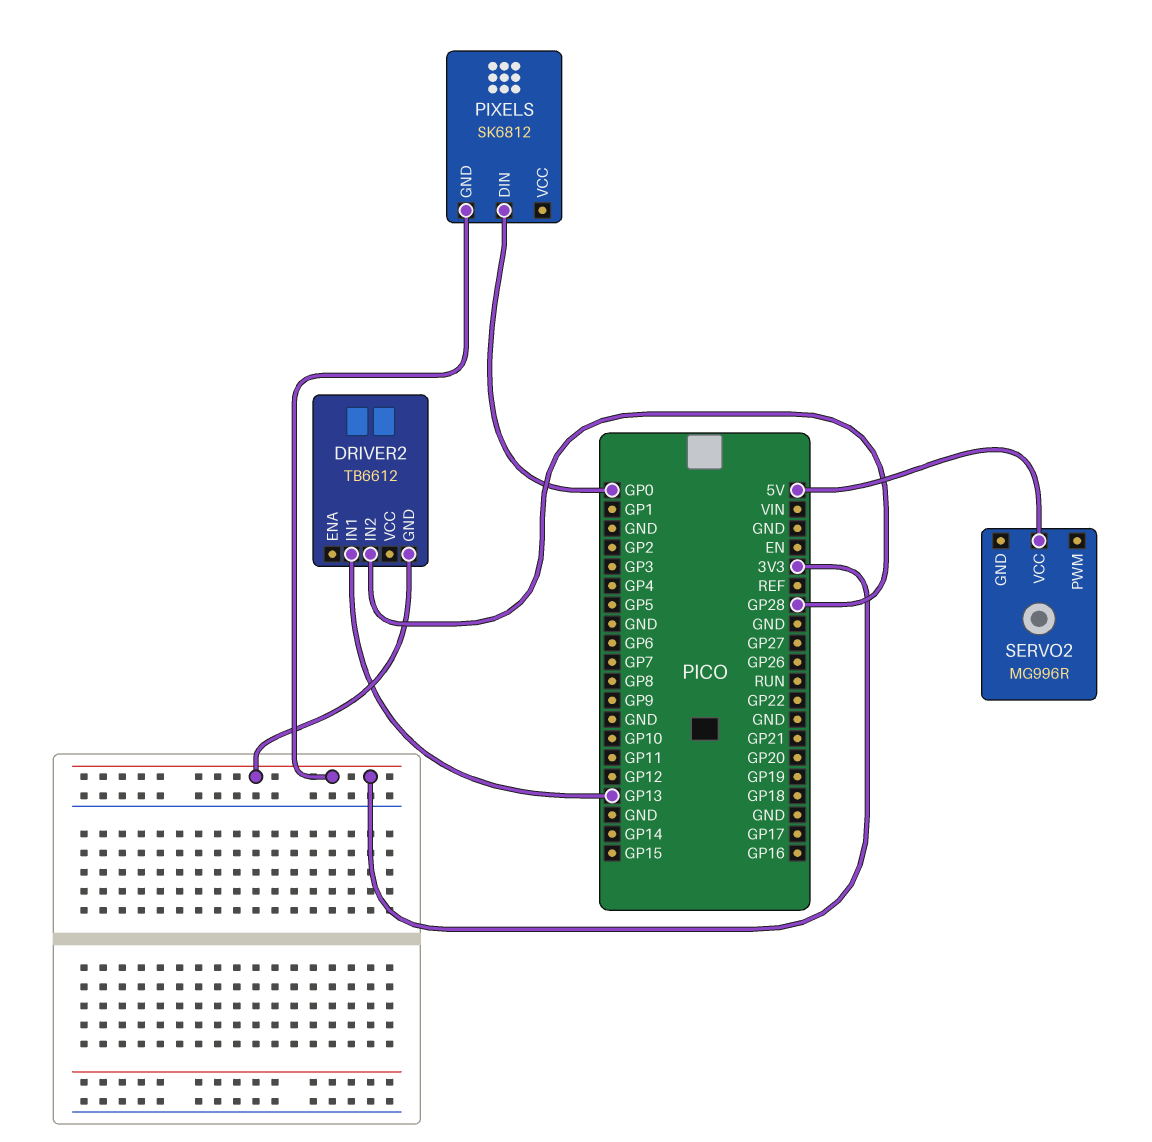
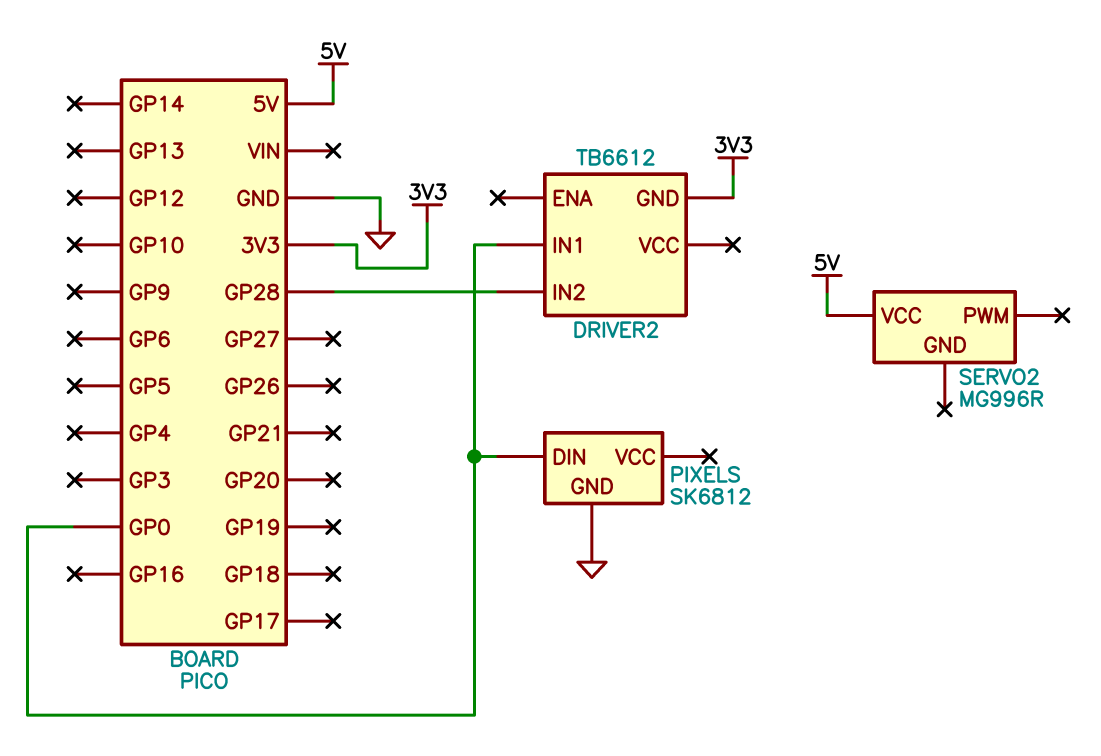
DRIVER2 pin IN1: GP13 -> GP0
PIXELS pin GND: 3V3 -> GND

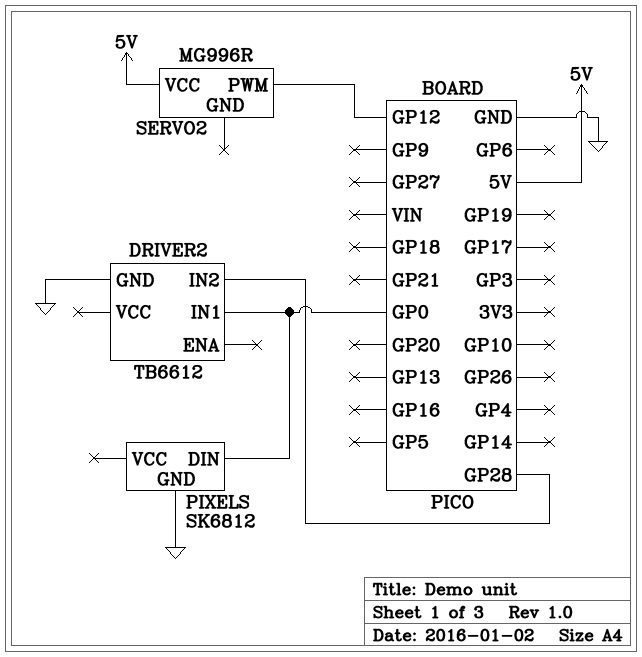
DRIVER2 pin GND: 3V3 -> GND
SERVO2 pin PWM: none -> GP12

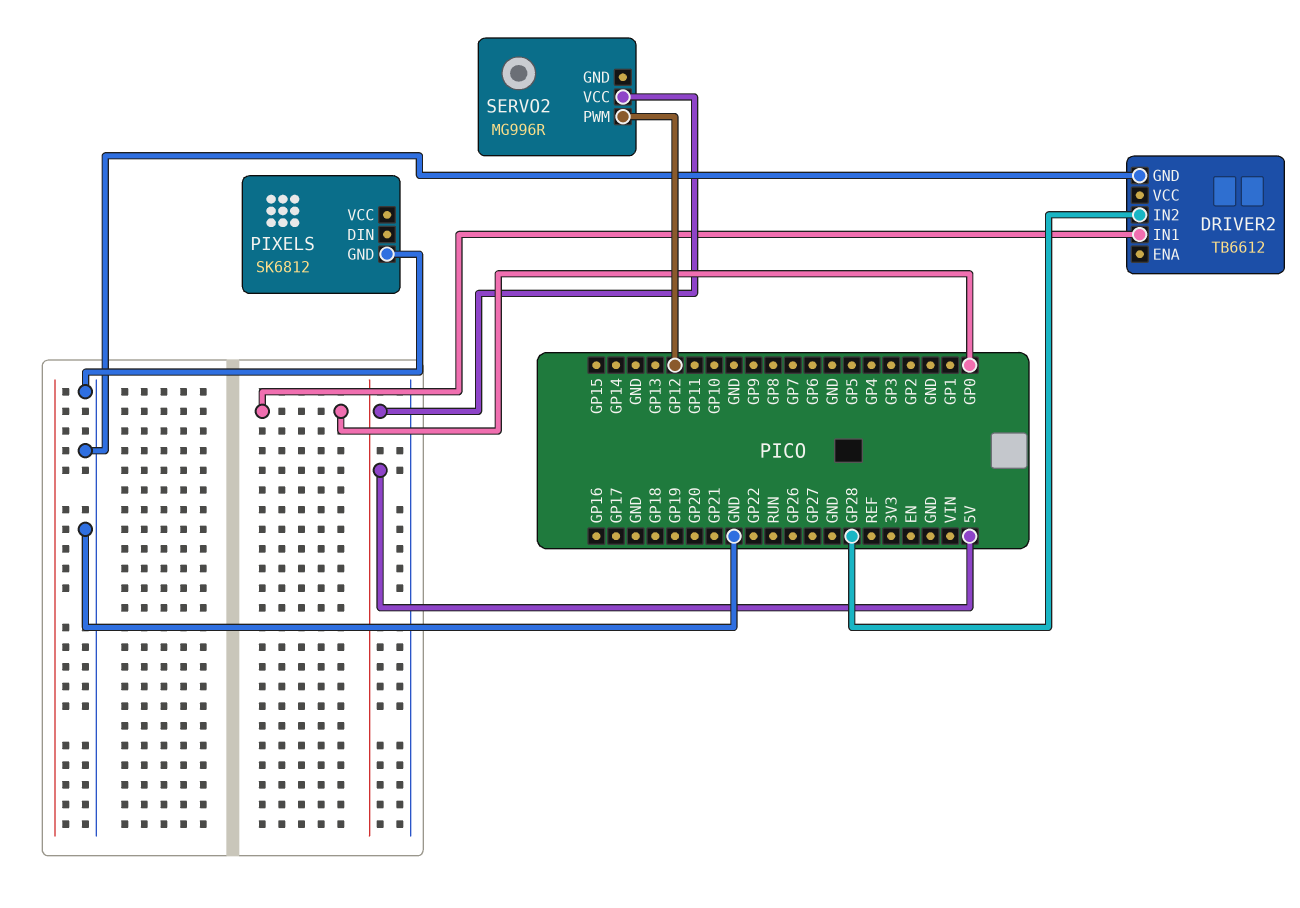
PIXELS pin DIN: GP0 -> none

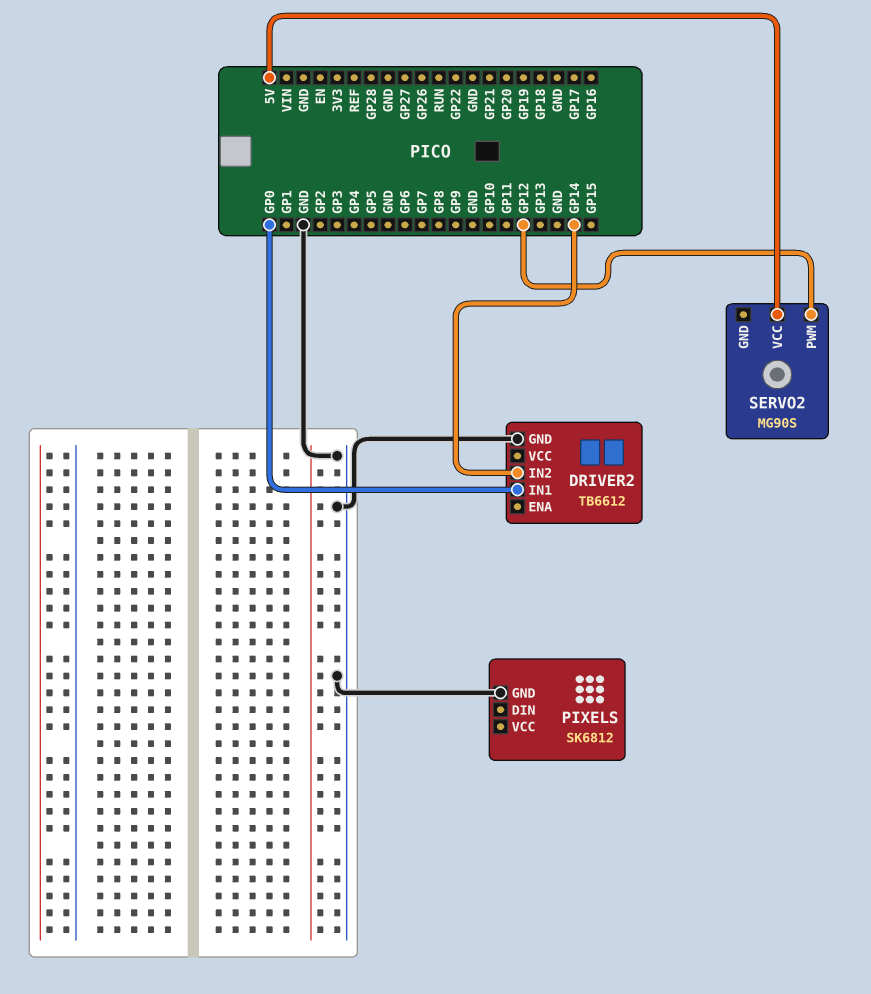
DRIVER2 pin IN2: GP28 -> GP14
SERVO2: MG996R -> MG90S

